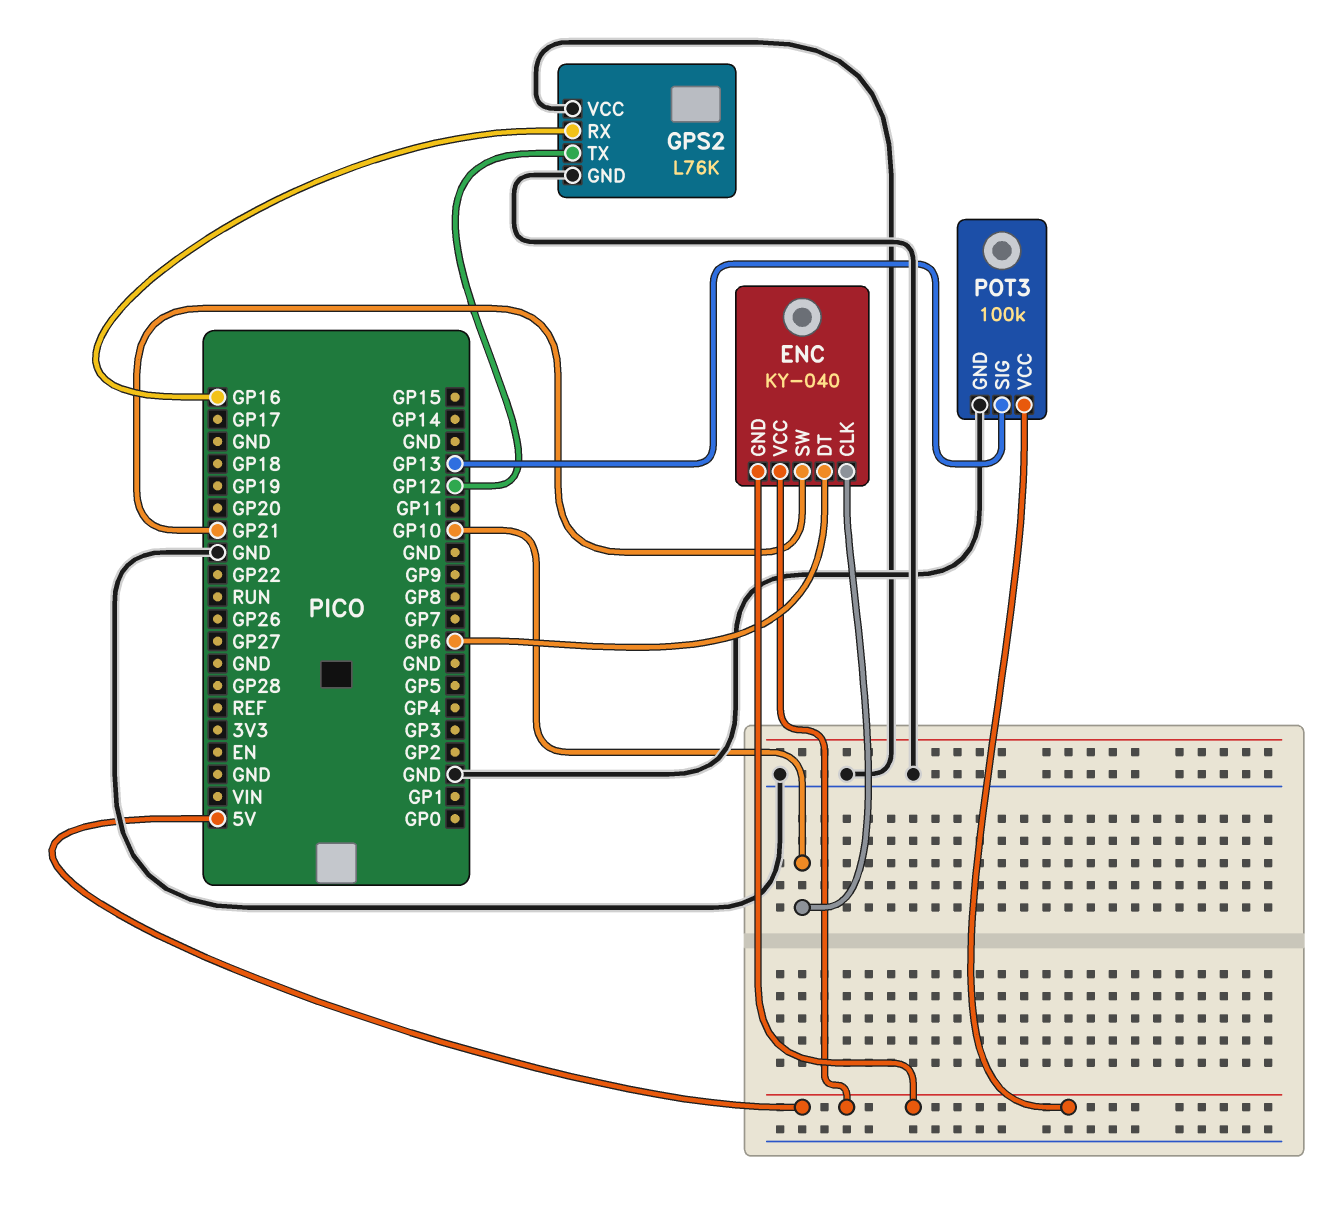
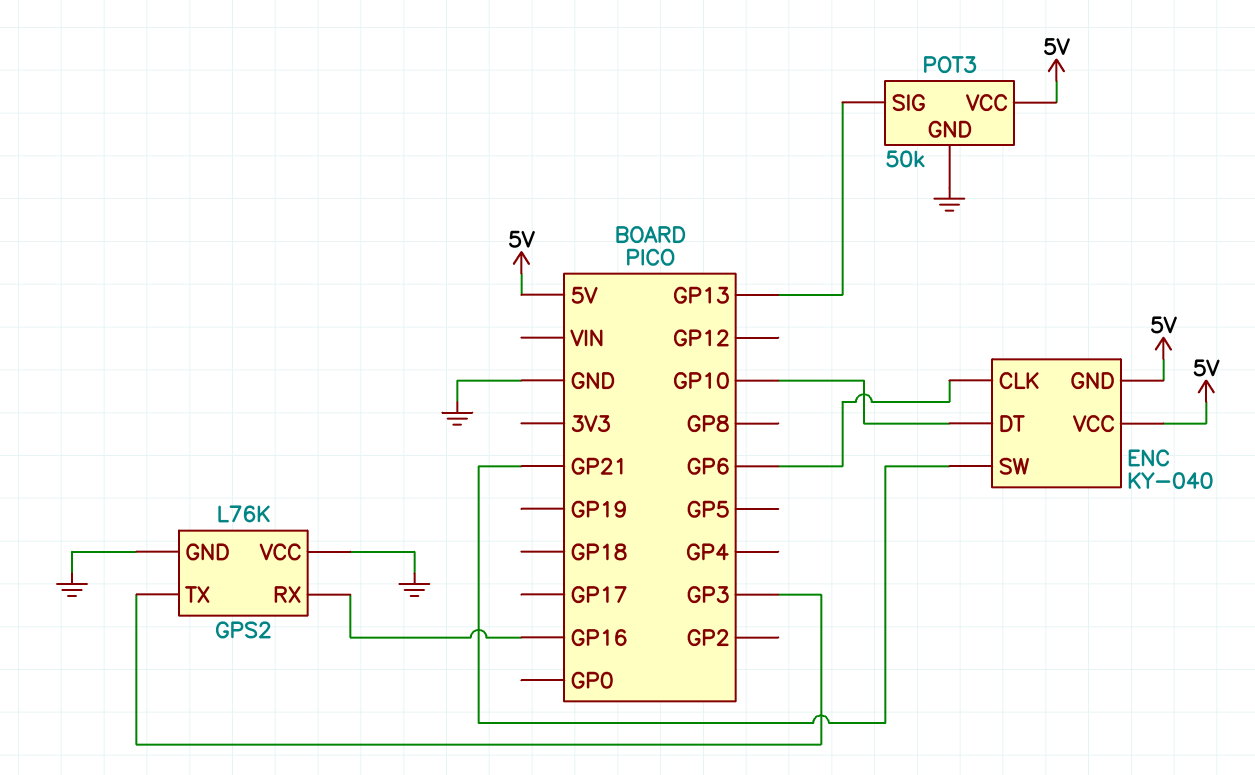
ENC pin CLK: GP10 -> GP6
ENC pin DT: GP6 -> GP10
GPS2 pin TX: GP12 -> GP3
POT3: 100k -> 50k

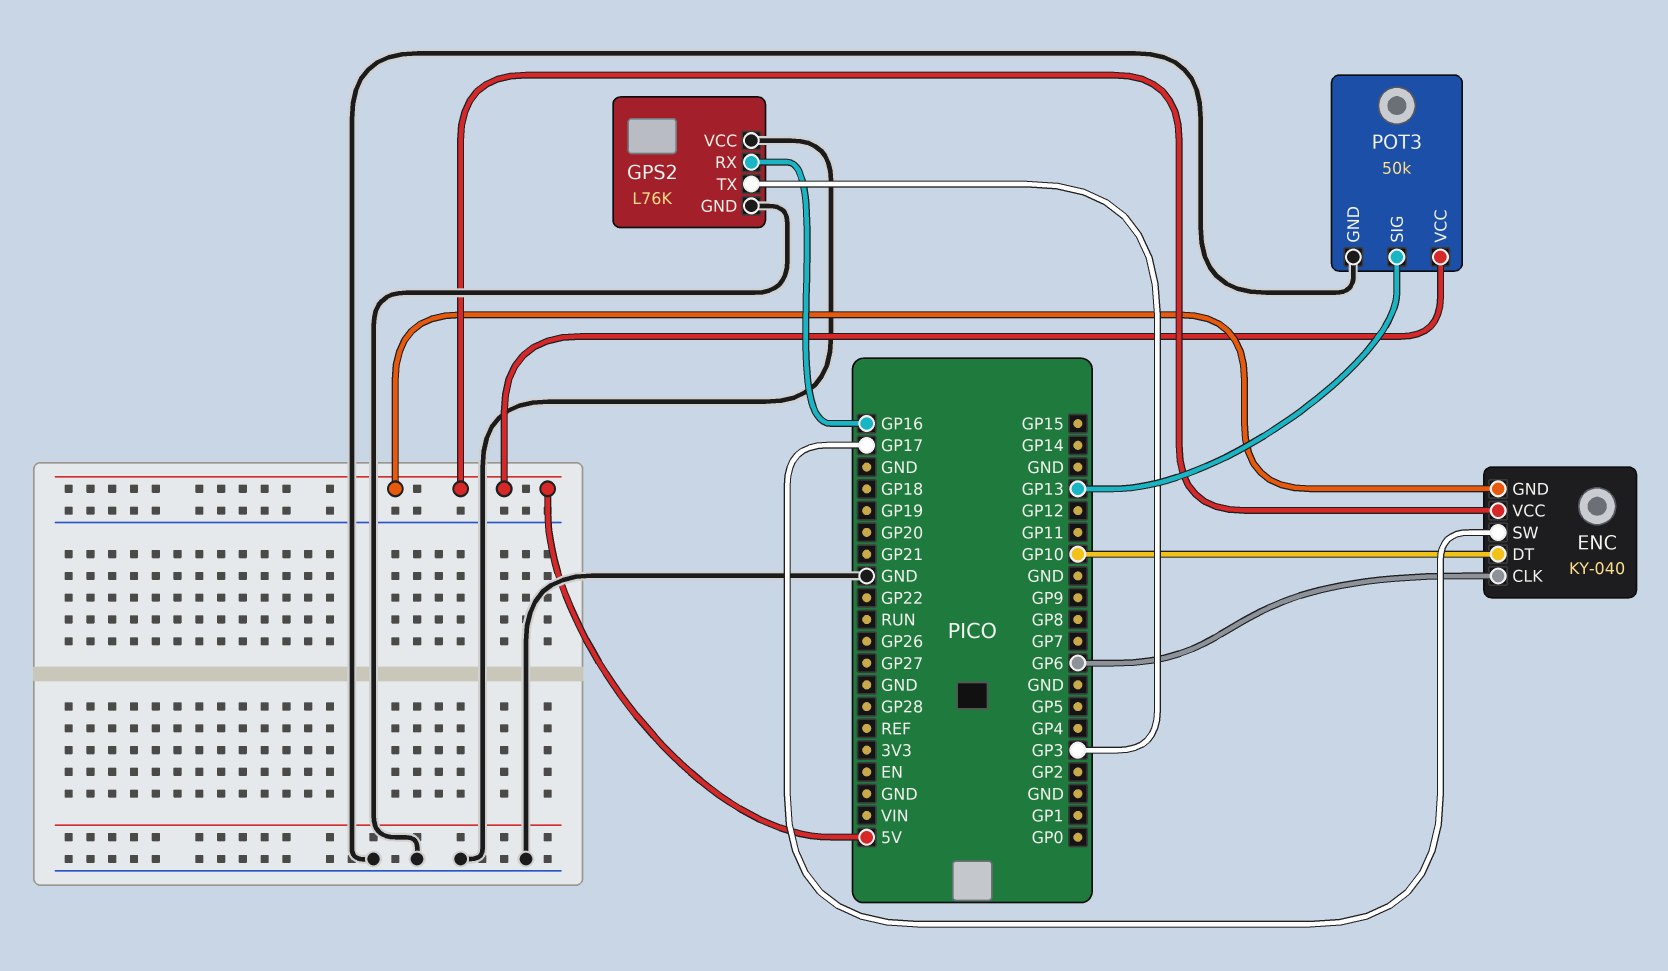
ENC pin SW: GP21 -> GP17

